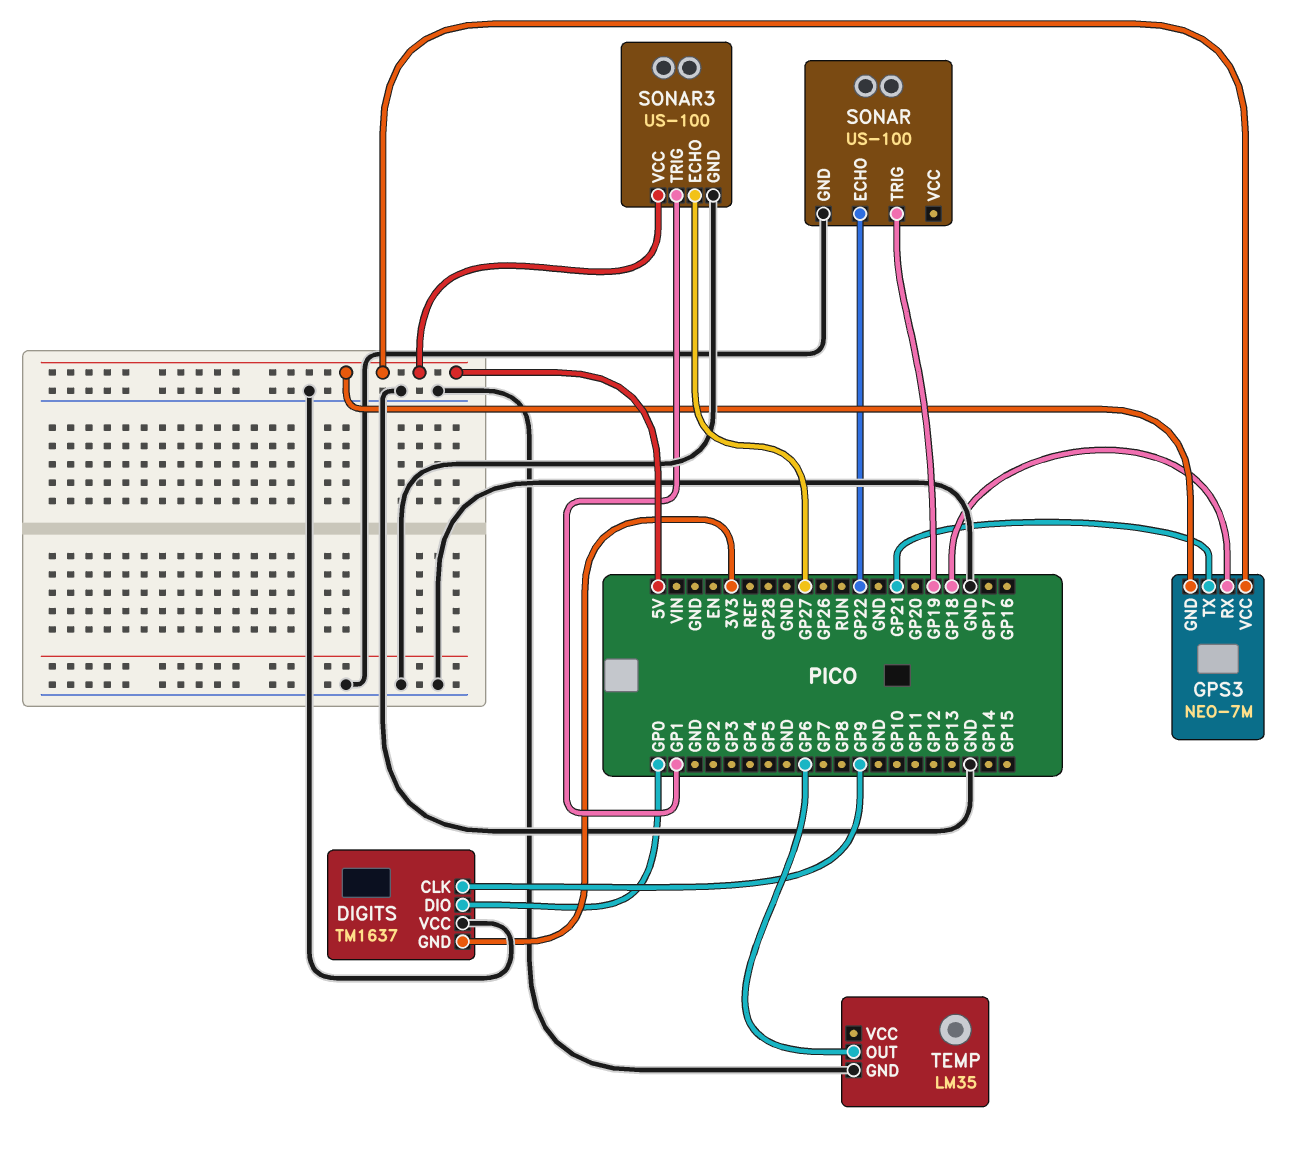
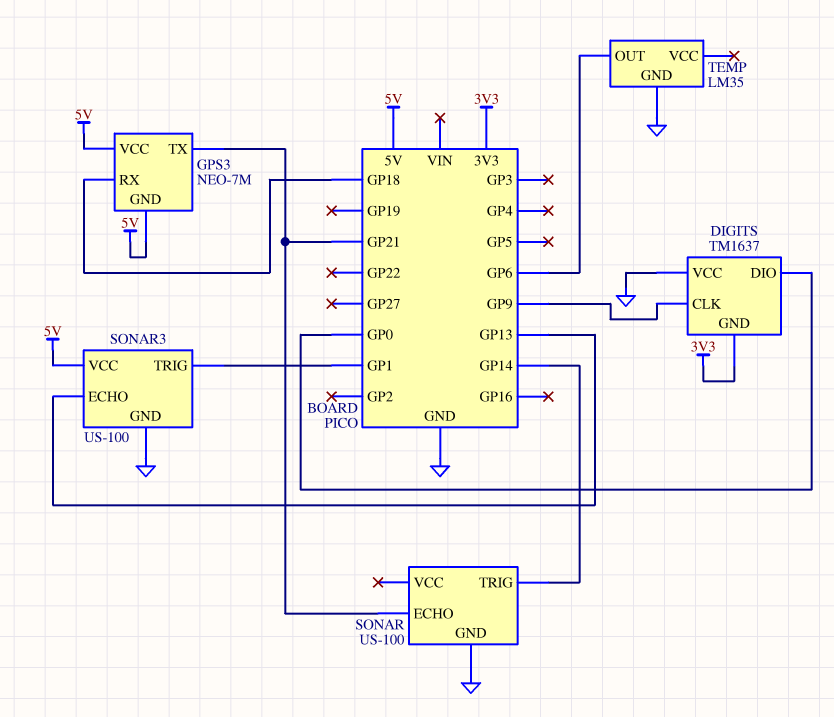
SONAR pin ECHO: GP22 -> GP21
SONAR pin TRIG: GP19 -> GP14
SONAR3 pin ECHO: GP27 -> GP13

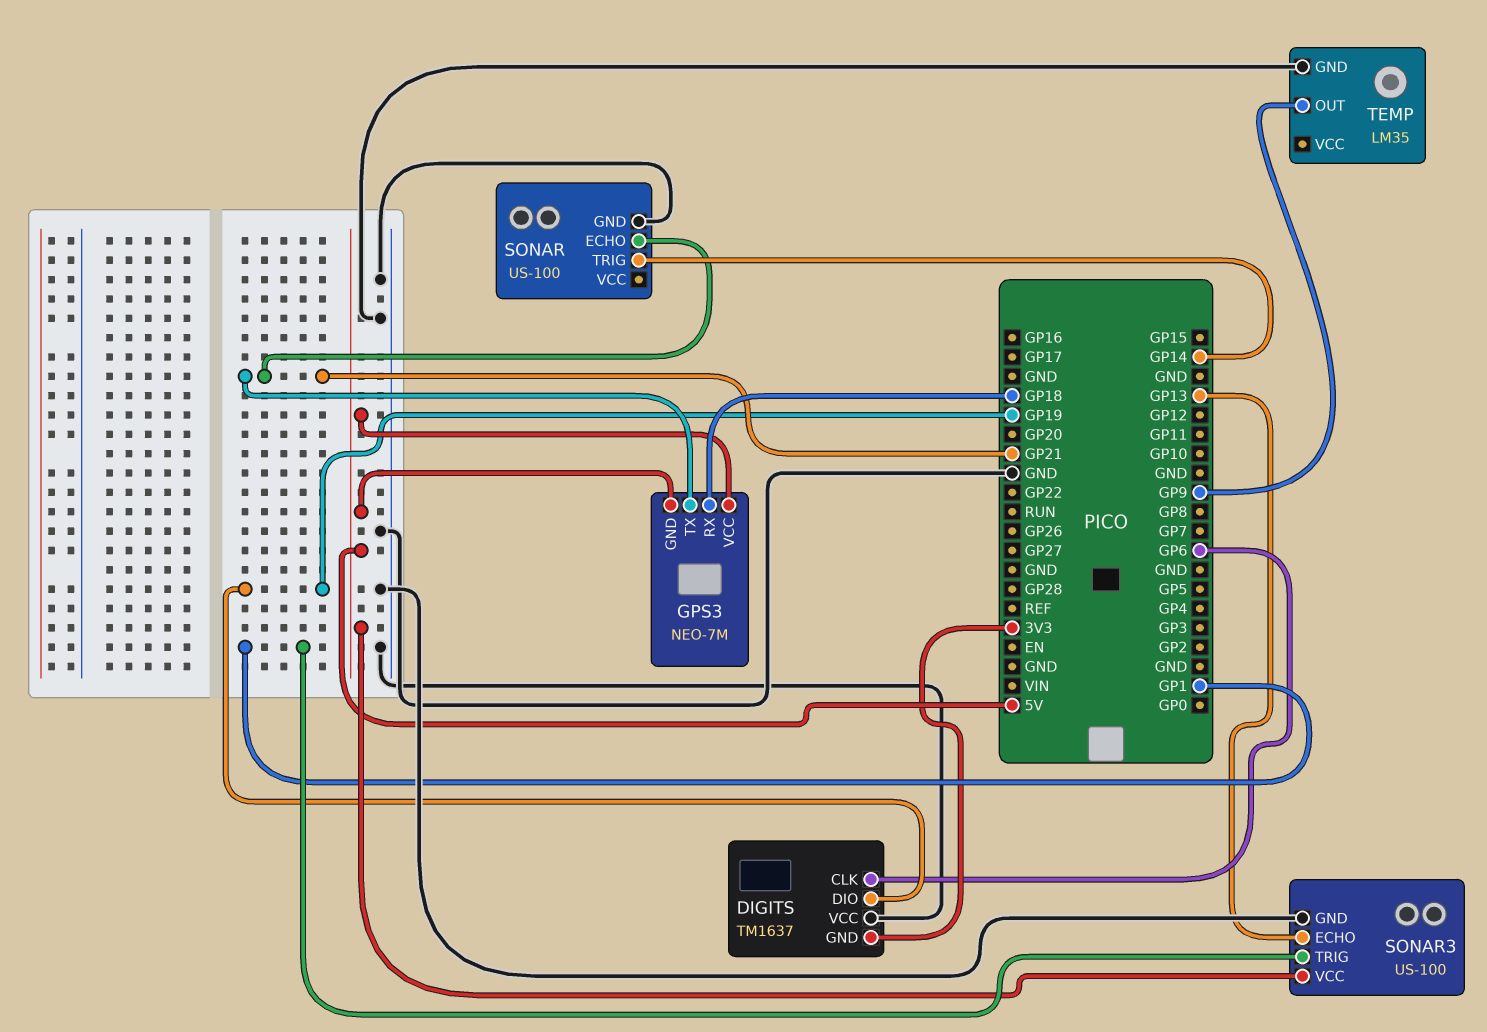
DIGITS pin CLK: GP9 -> GP6
DIGITS pin DIO: GP0 -> GP19
TEMP pin OUT: GP6 -> GP9

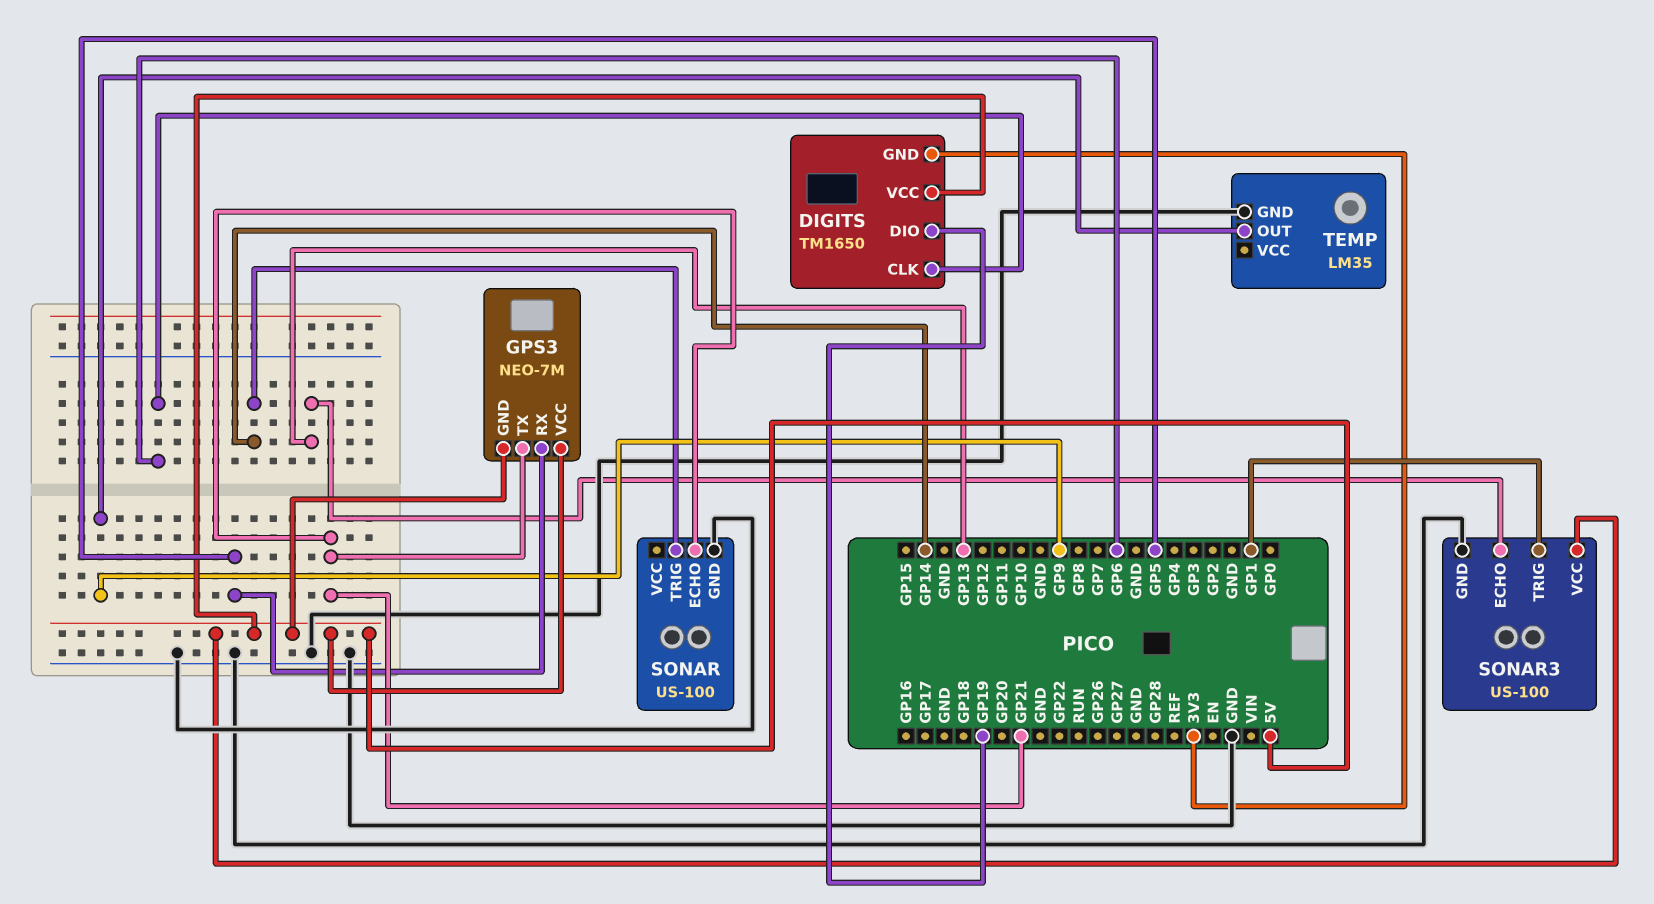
DIGITS: TM1637 -> TM1650
DIGITS pin VCC: GND -> 5V
GPS3 pin RX: GP18 -> GP5

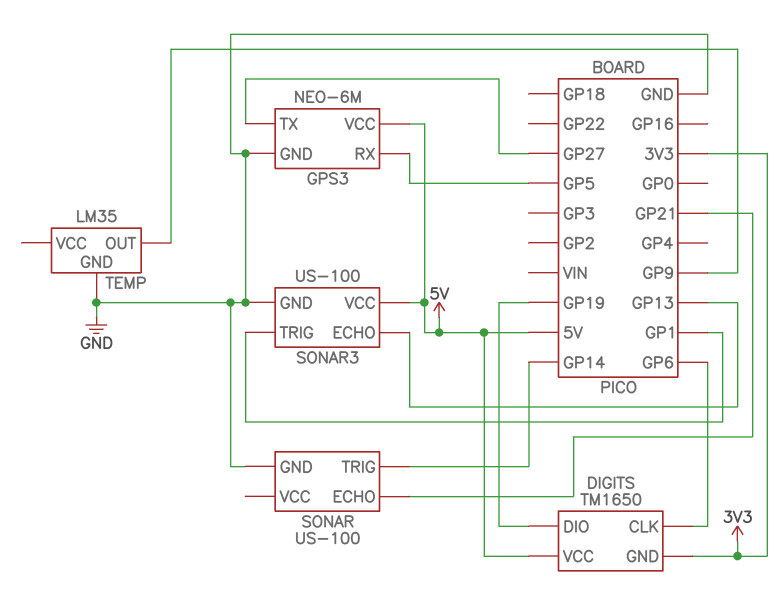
GPS3: NEO-7M -> NEO-6M
GPS3 pin GND: 5V -> GND
GPS3 pin TX: GP21 -> GP27

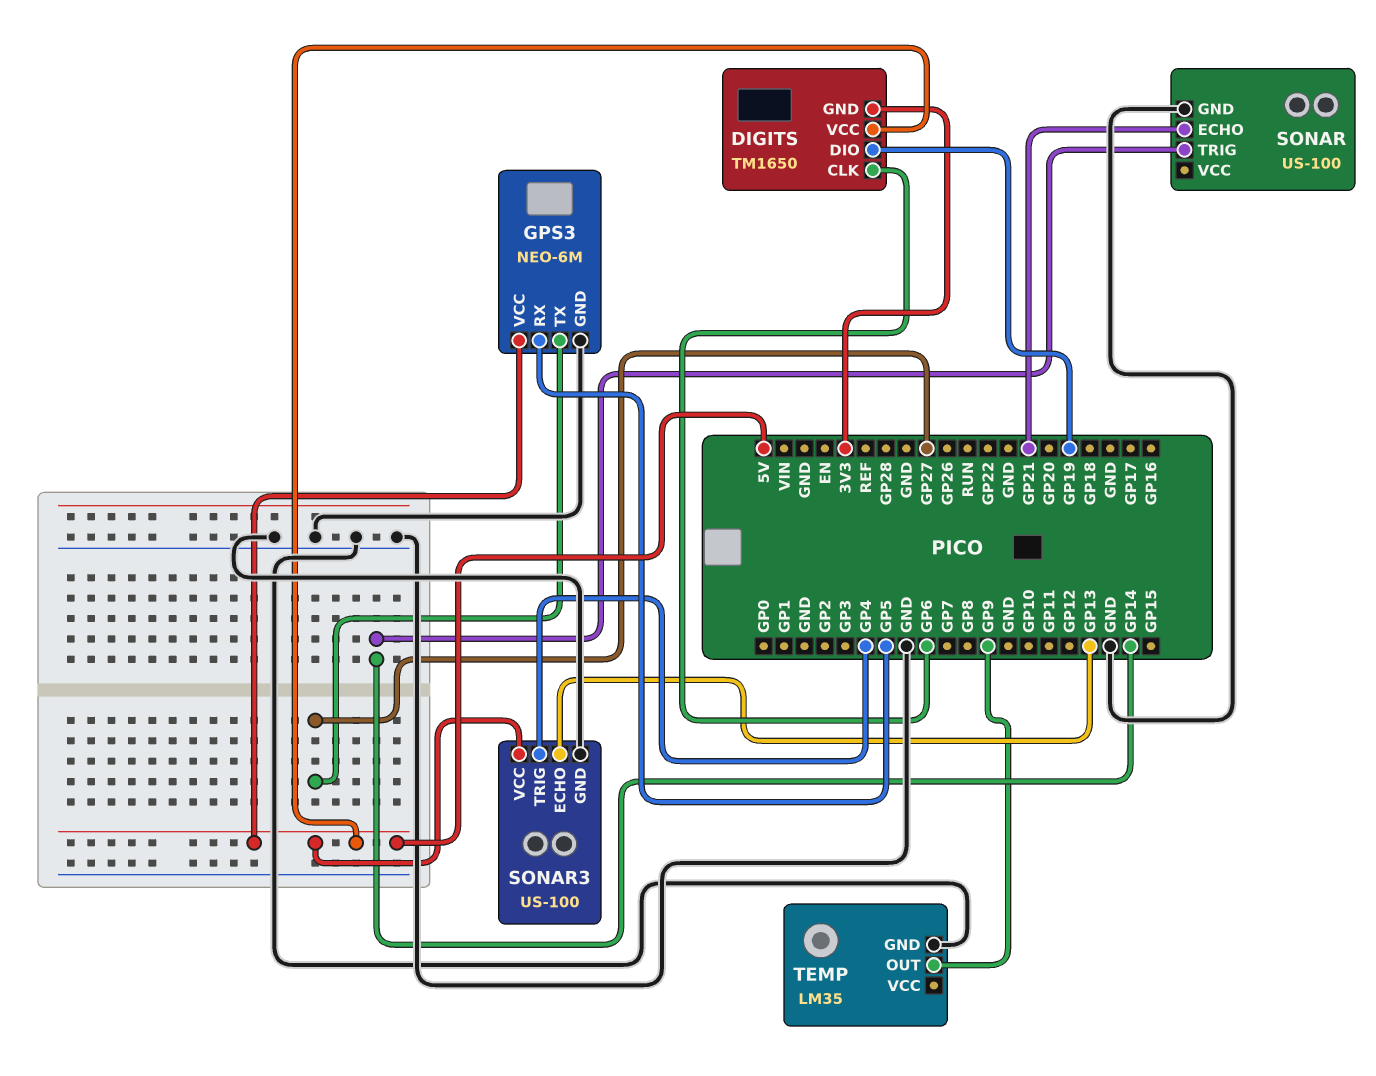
SONAR3 pin TRIG: GP1 -> GP4

